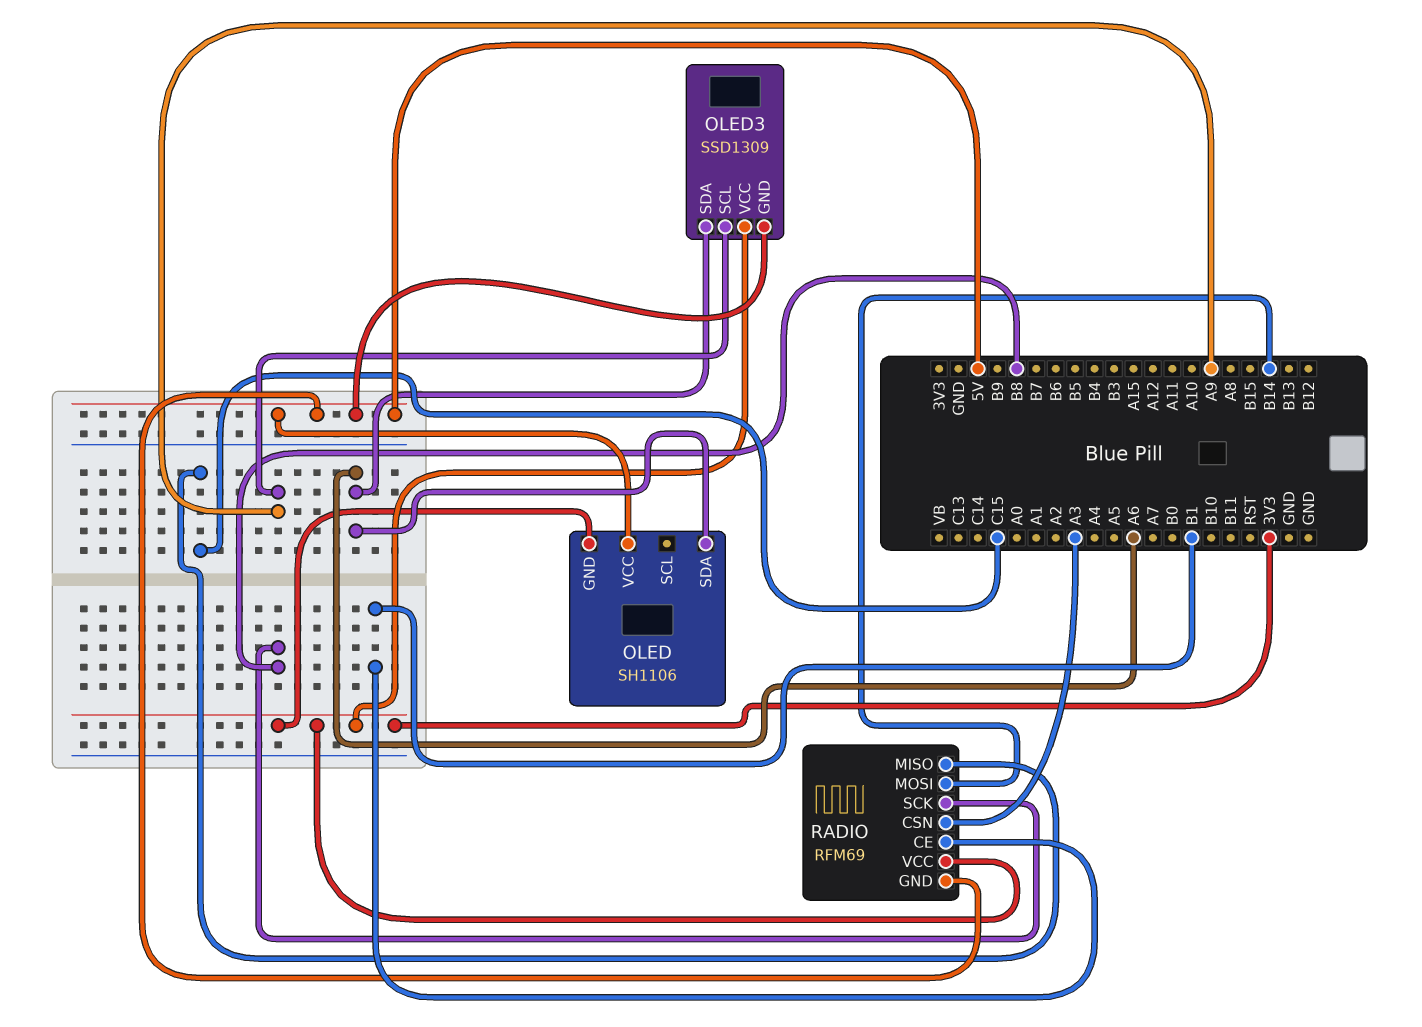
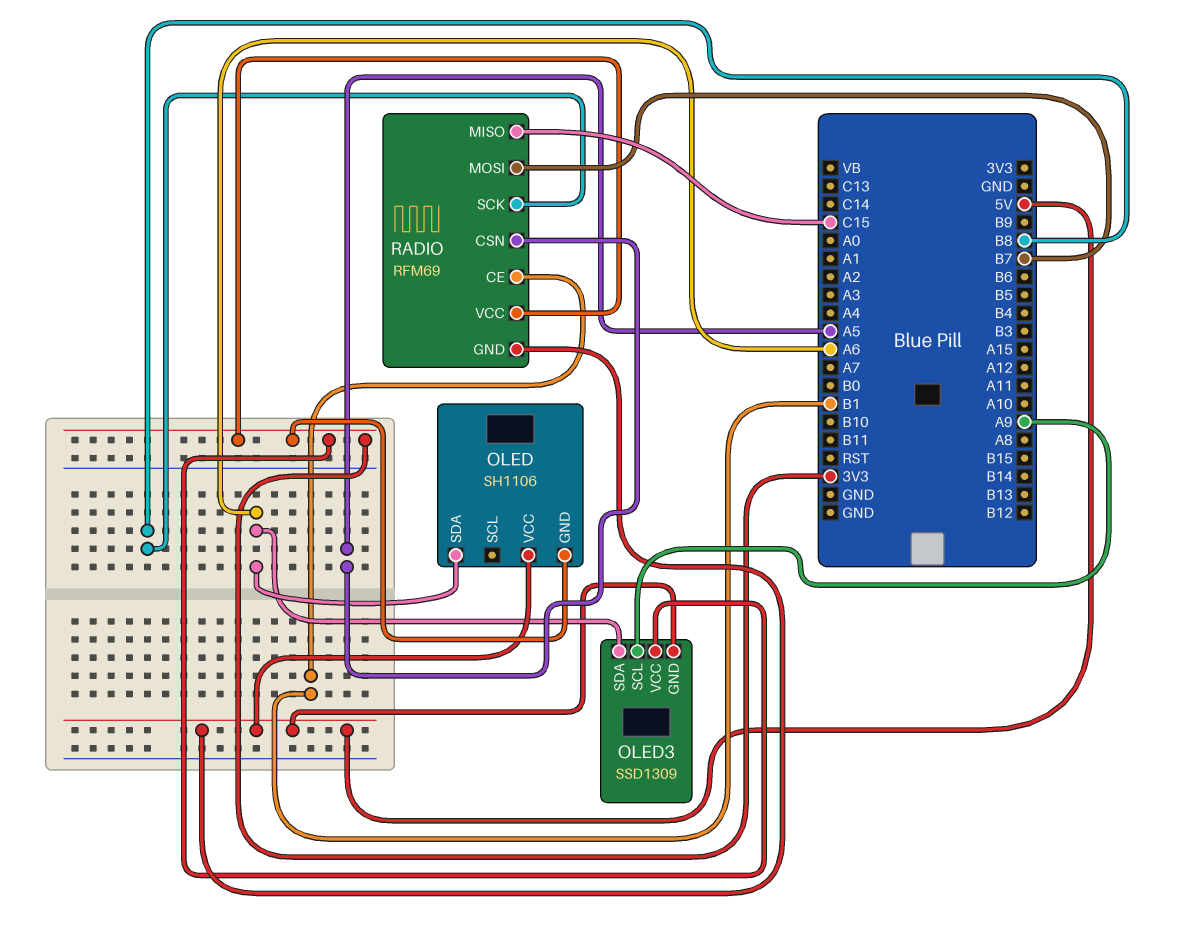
RADIO pin CSN: A3 -> A5
RADIO pin MOSI: B14 -> B7

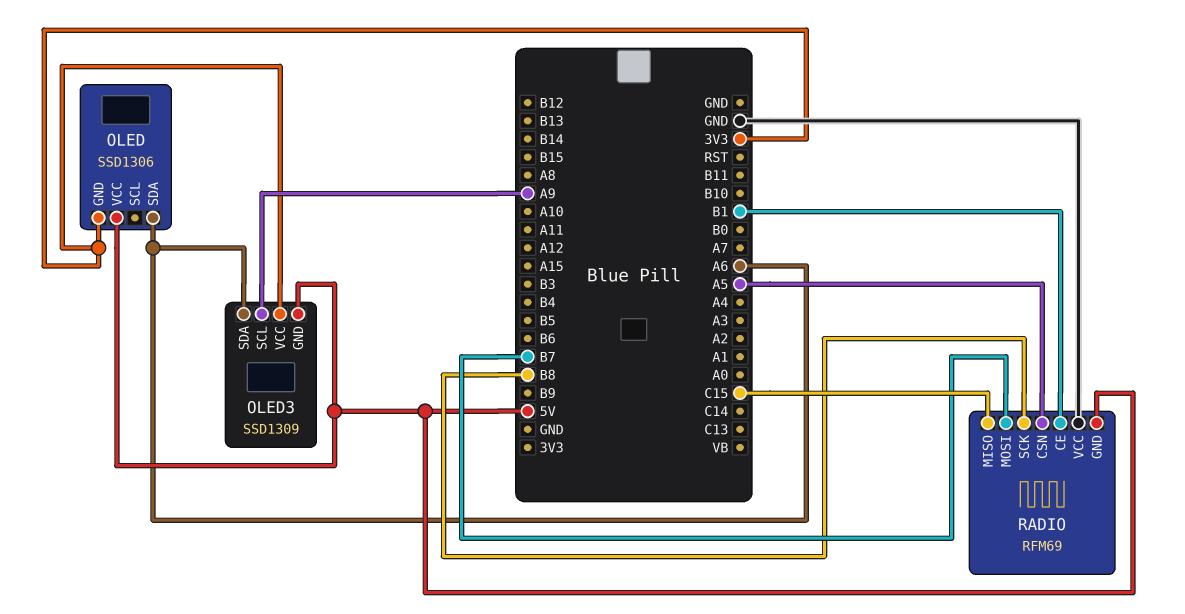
OLED: SH1106 -> SSD1306
RADIO pin VCC: 3V3 -> GND

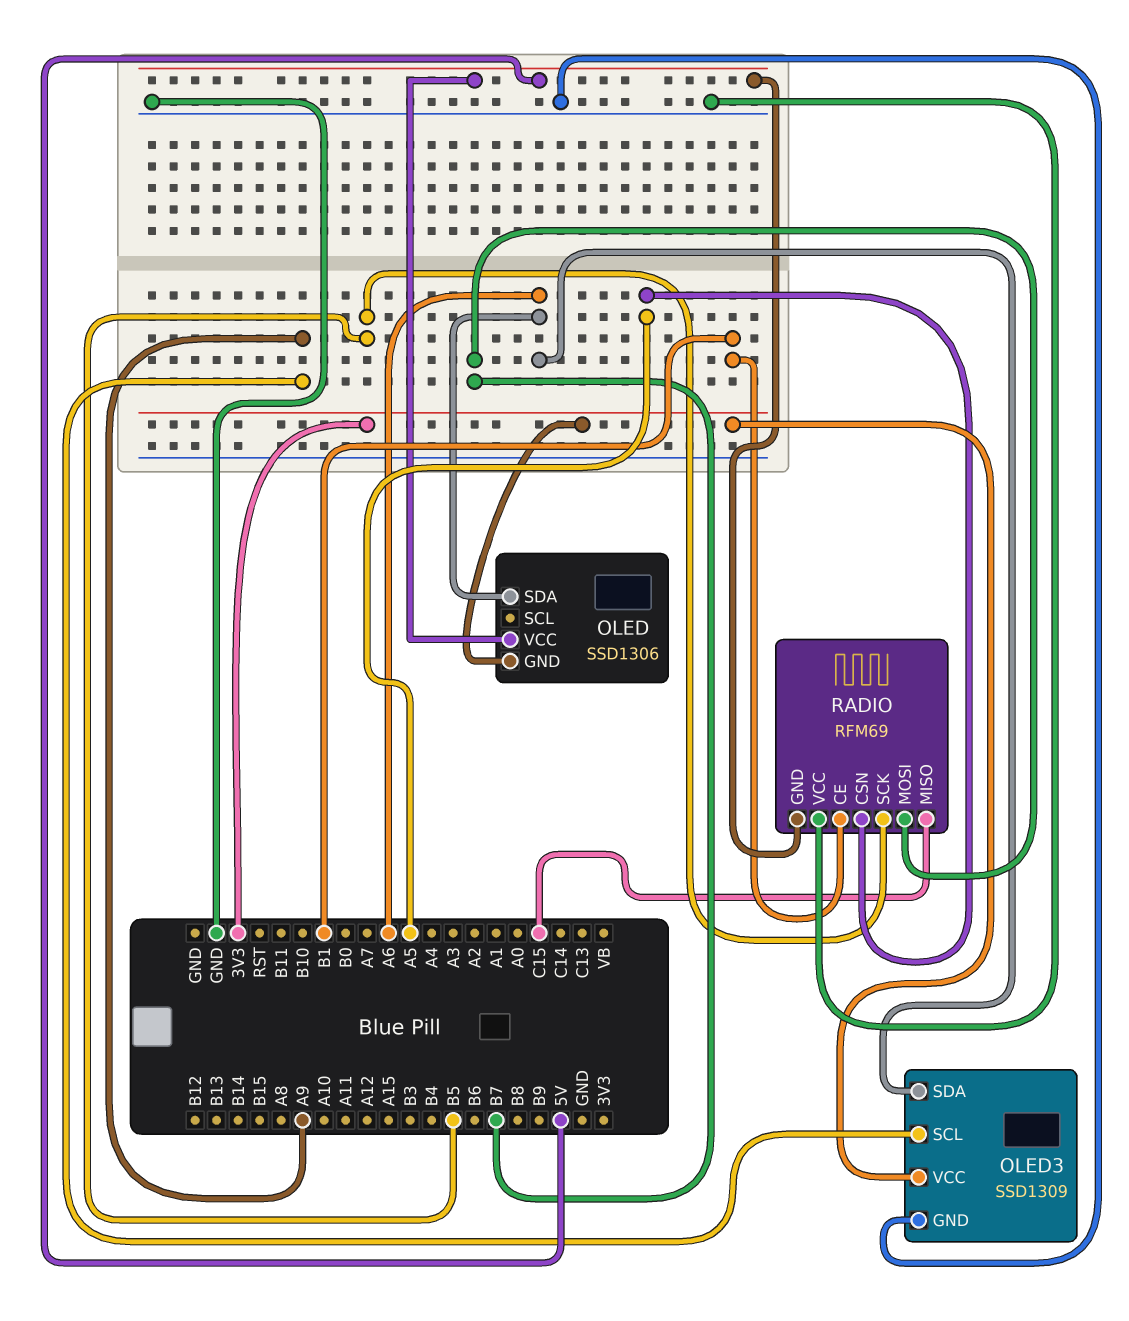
OLED3 pin GND: 5V -> GND
RADIO pin SCK: B8 -> B5

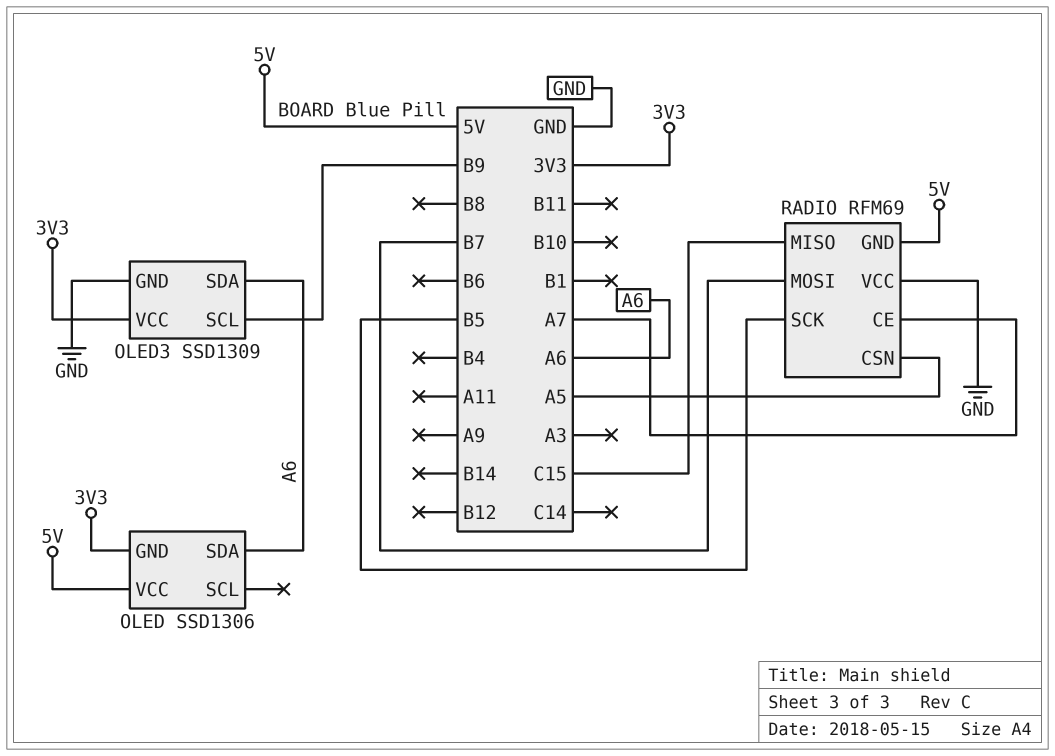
OLED3 pin SCL: A9 -> B9
RADIO pin CE: B1 -> A7

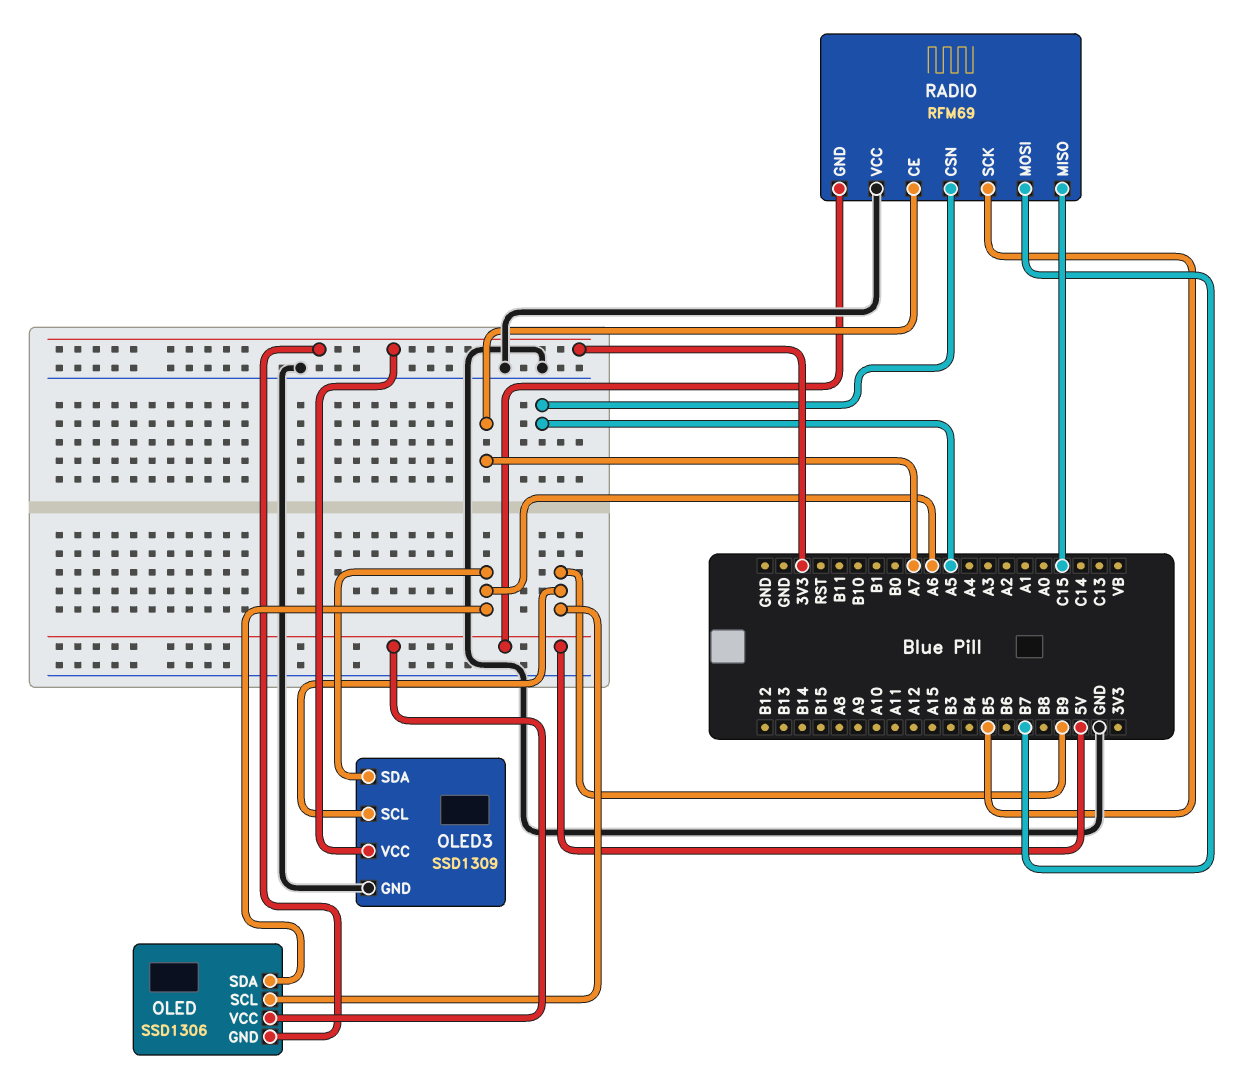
OLED pin SCL: none -> B9

